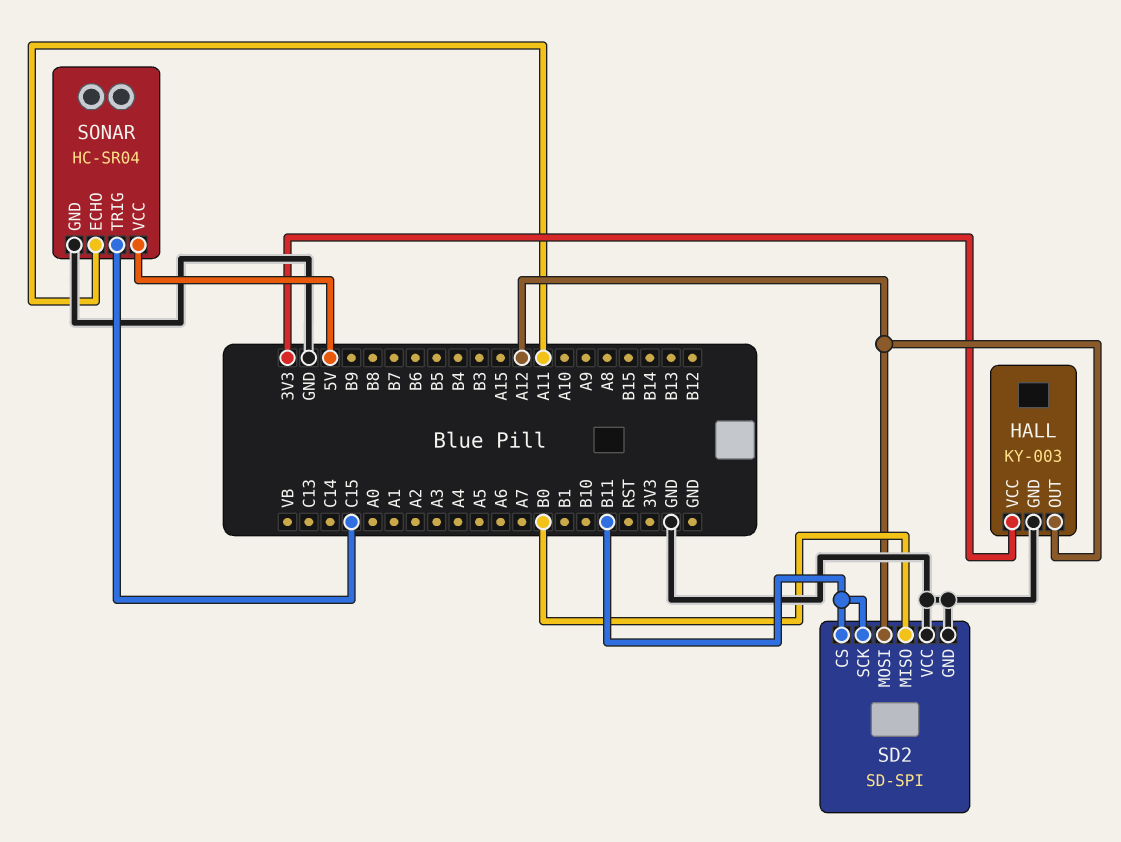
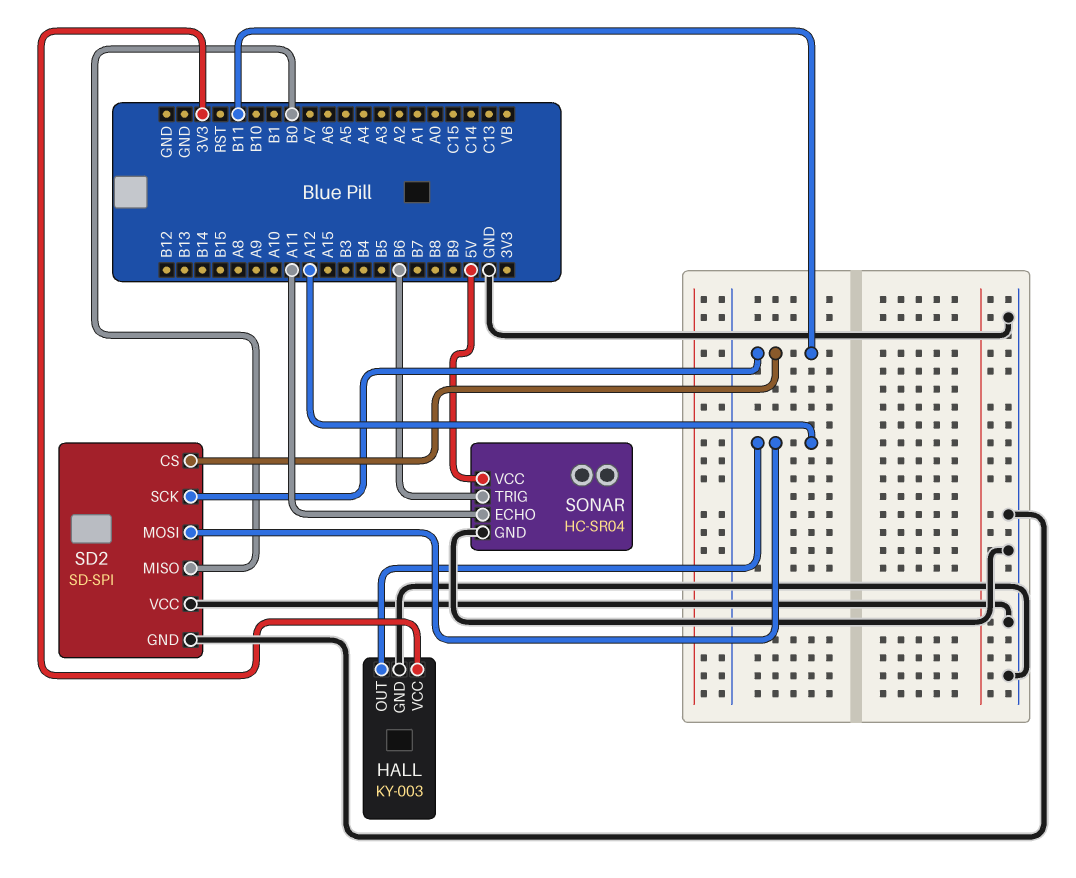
SONAR pin TRIG: C15 -> B6

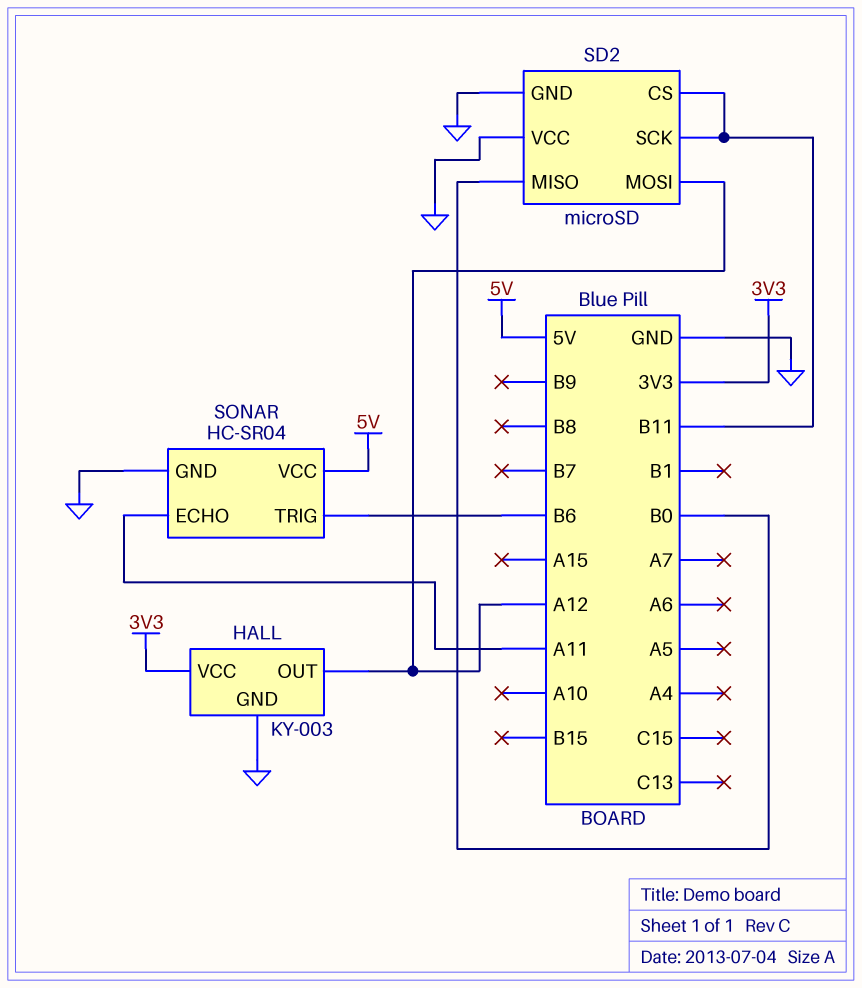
SD2: SD-SPI -> microSD

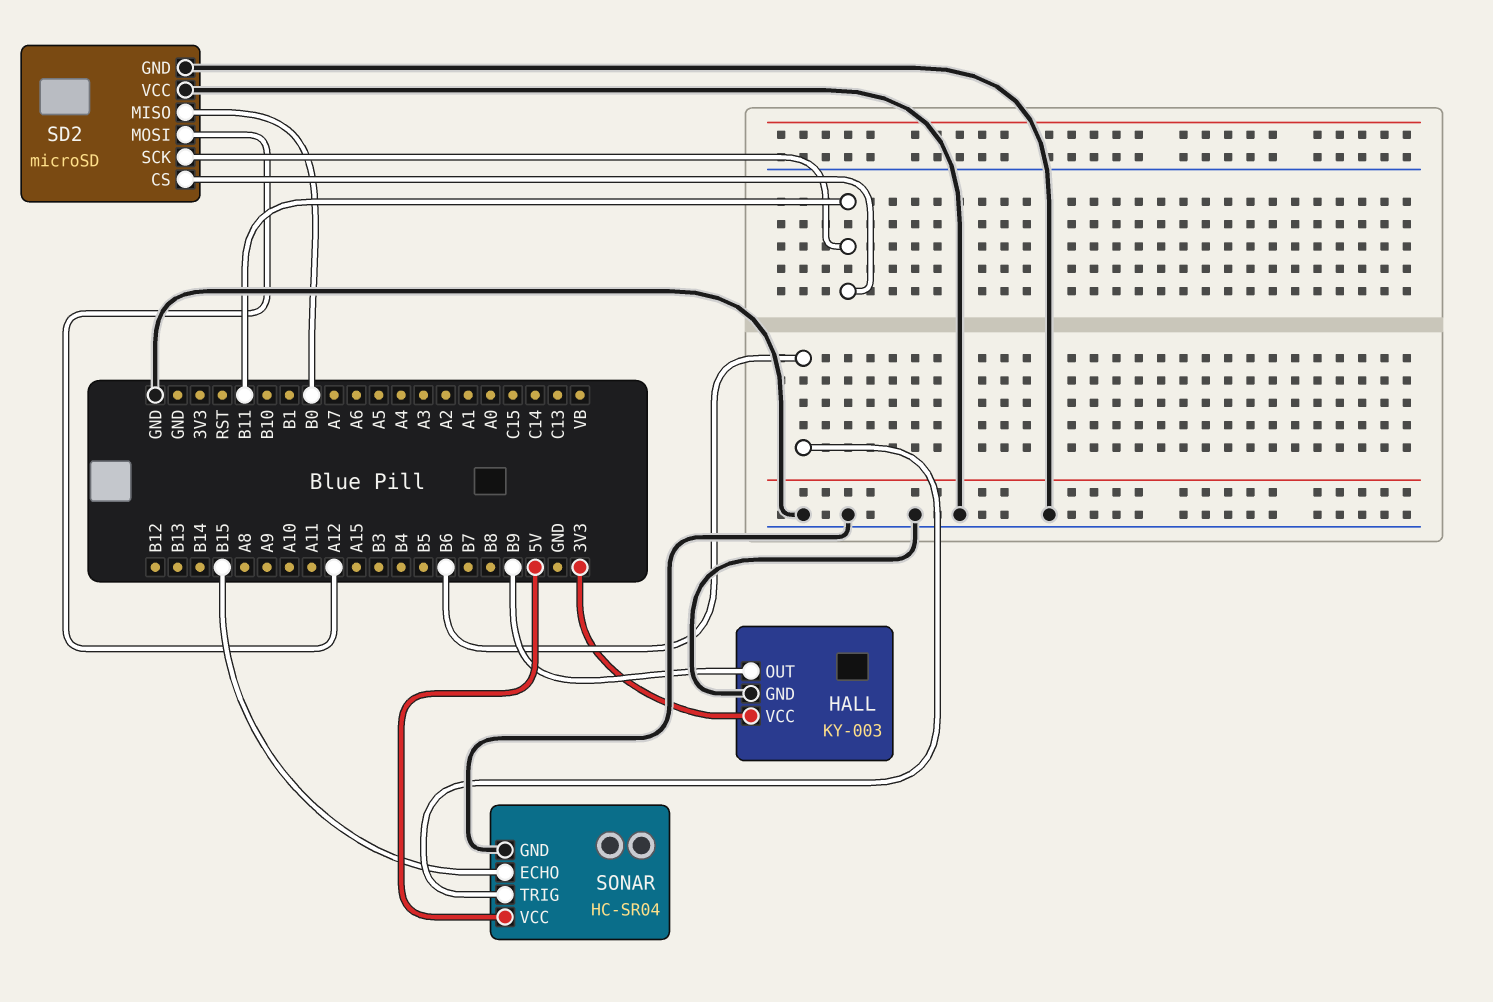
HALL pin OUT: A12 -> B9
SONAR pin ECHO: A11 -> B15

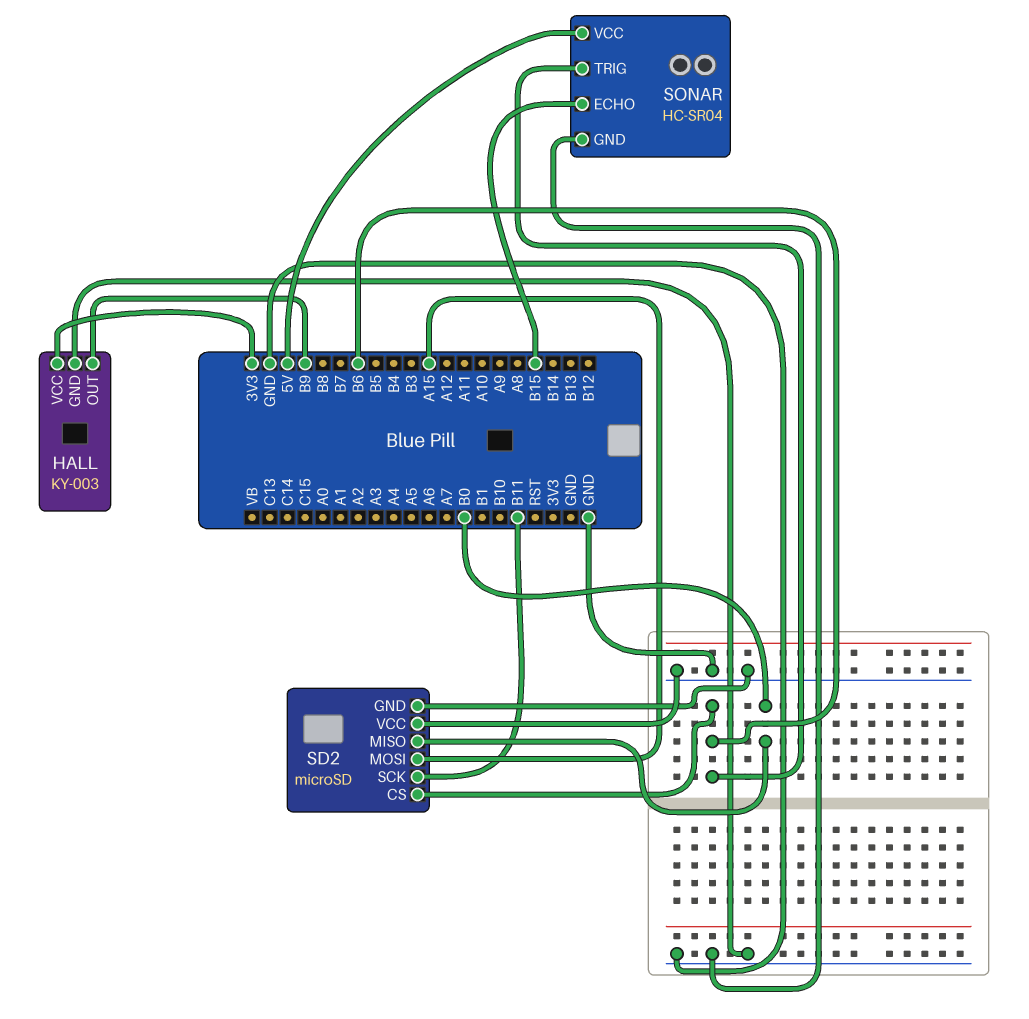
SD2 pin CS: B11 -> B6
SD2 pin MOSI: A12 -> A15

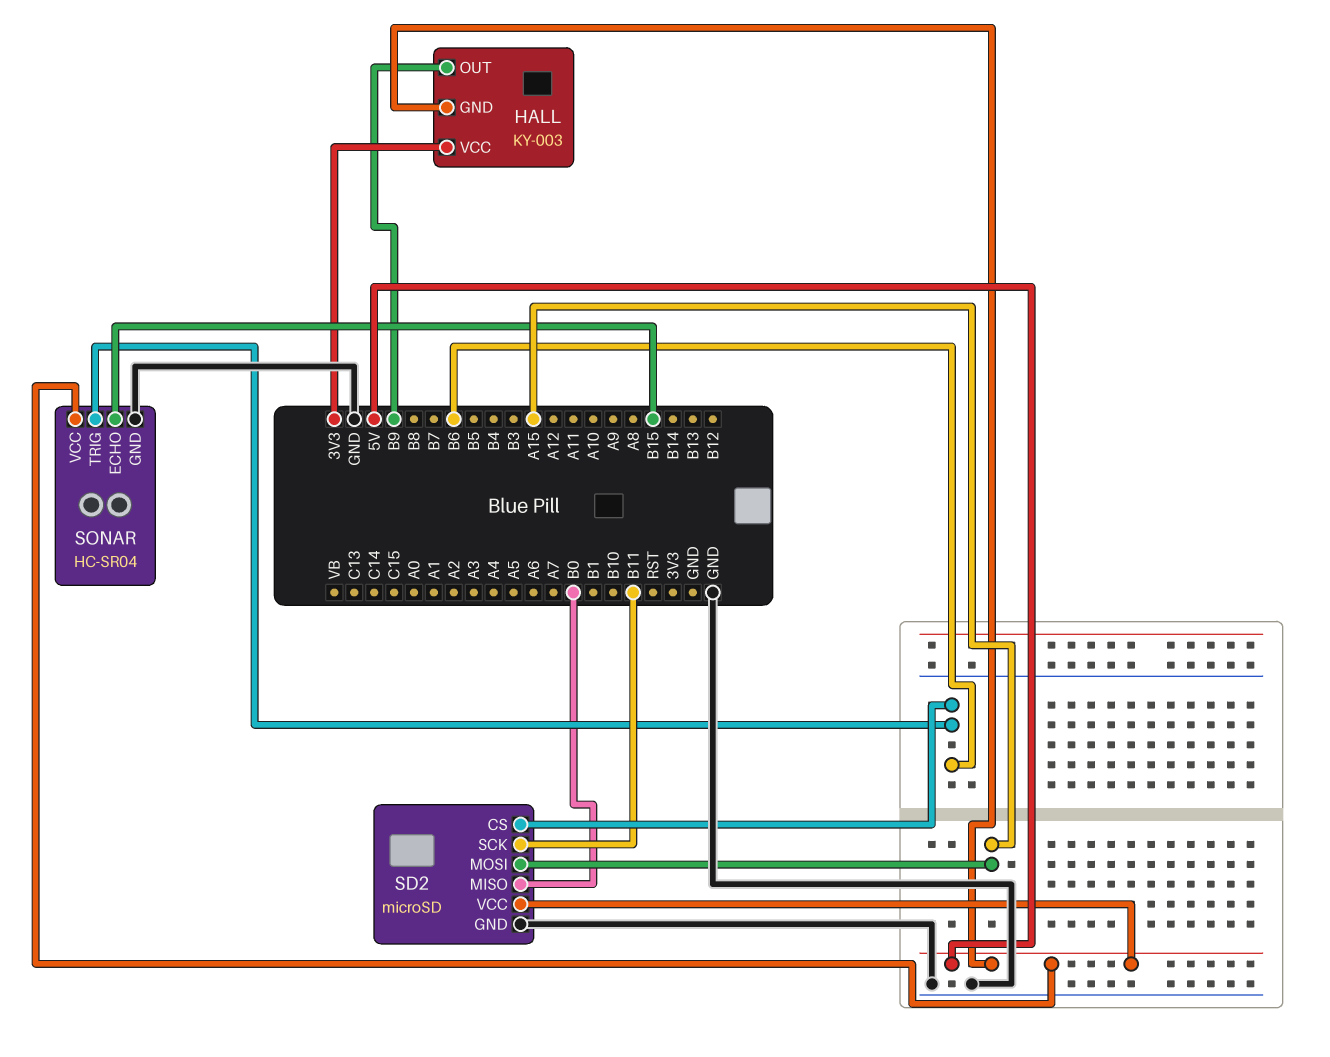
HALL pin GND: GND -> 5V
SD2 pin VCC: GND -> 5V

